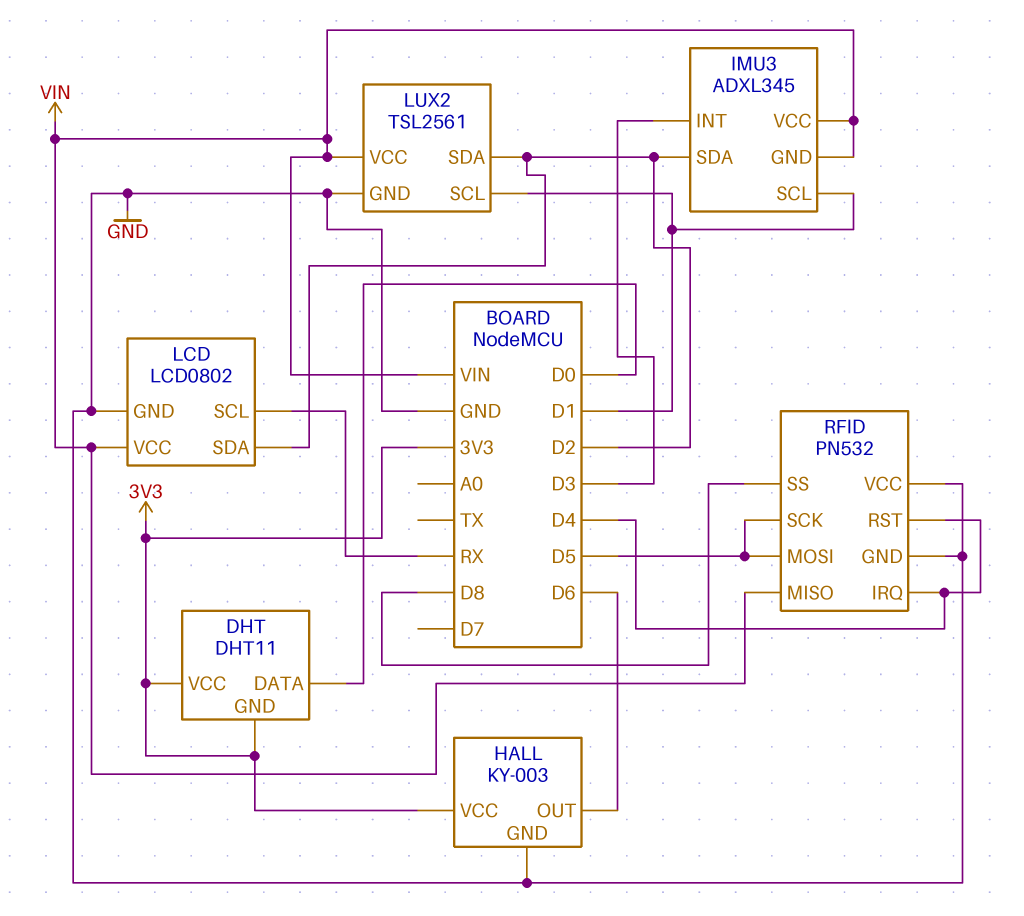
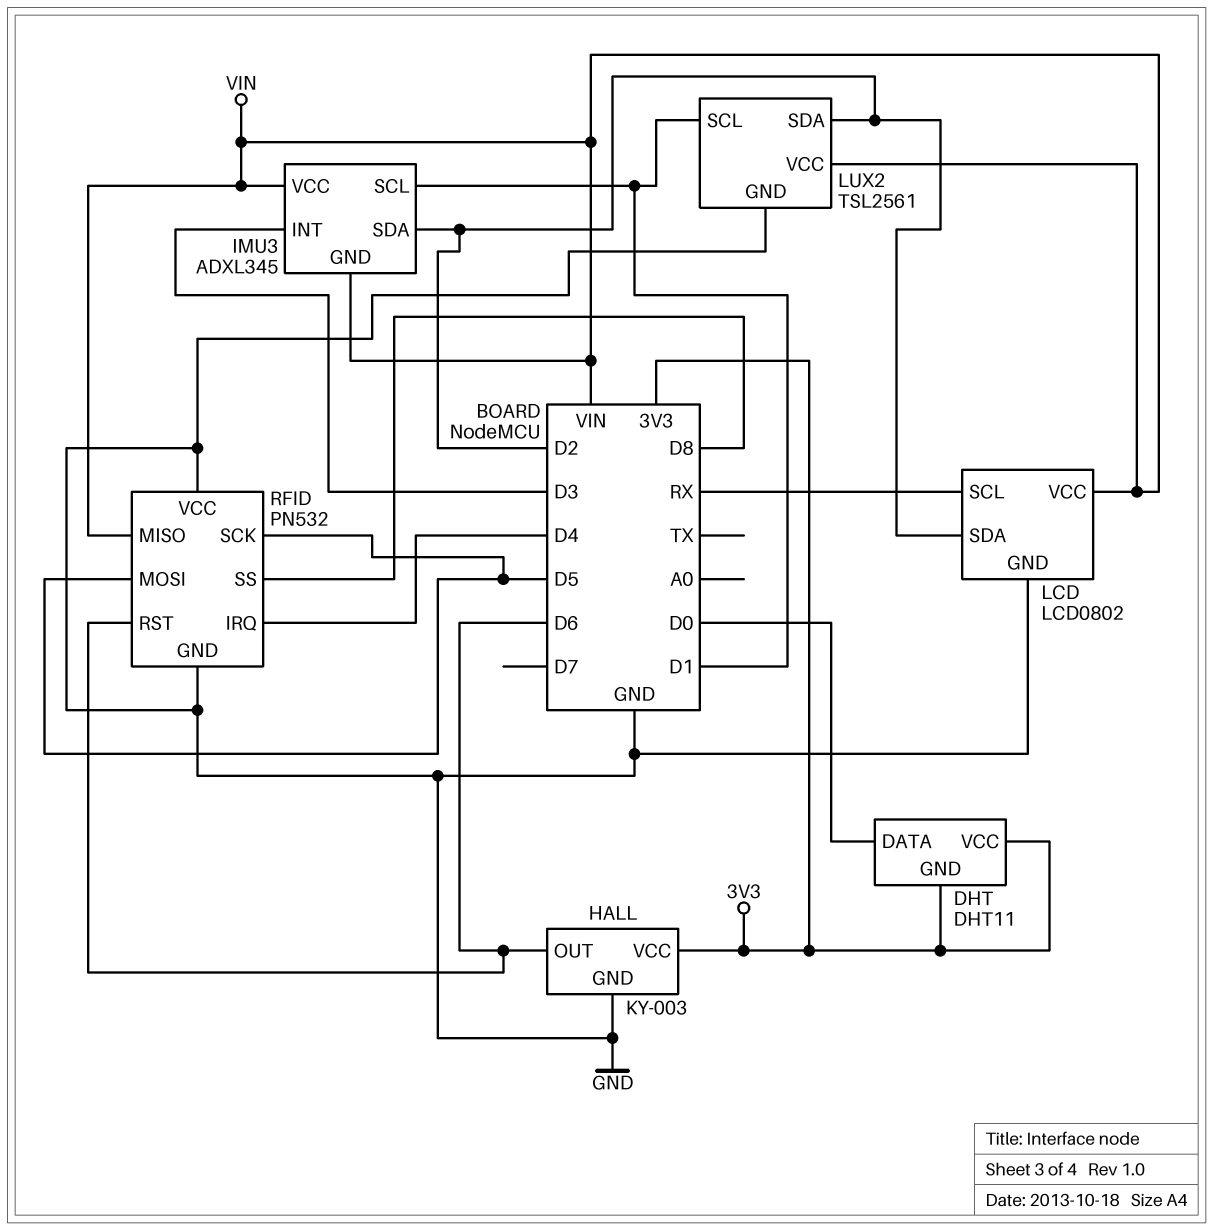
RFID pin RST: D4 -> D6

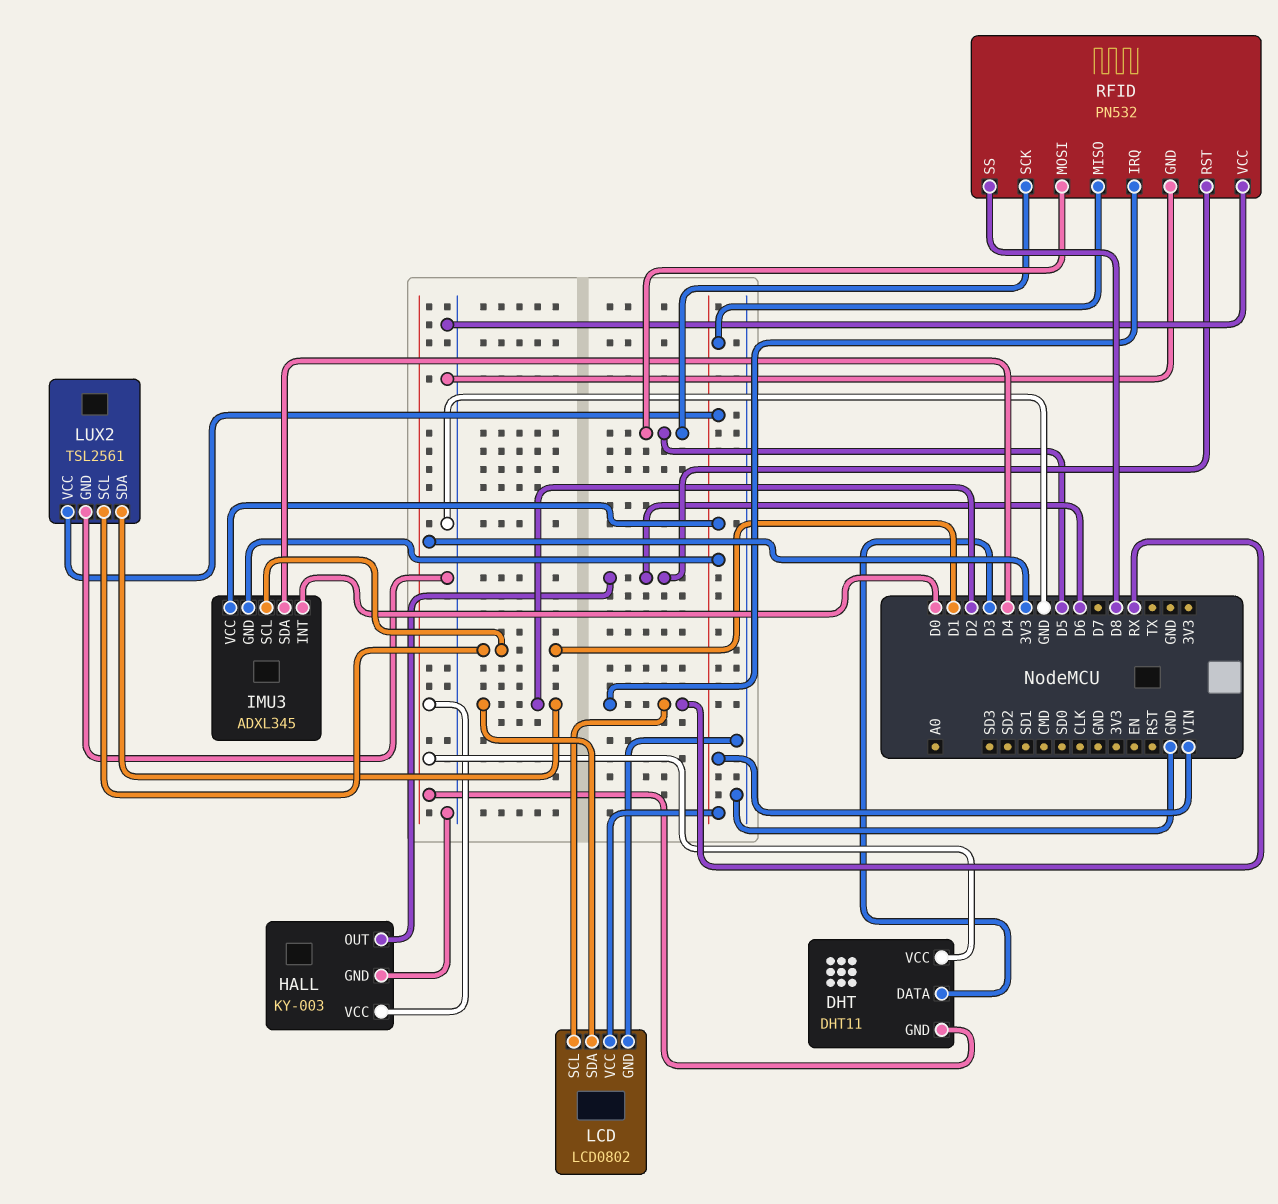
DHT pin DATA: D0 -> D3
IMU3 pin INT: D3 -> D0
IMU3 pin SDA: D2 -> D4
RFID pin IRQ: D4 -> RX

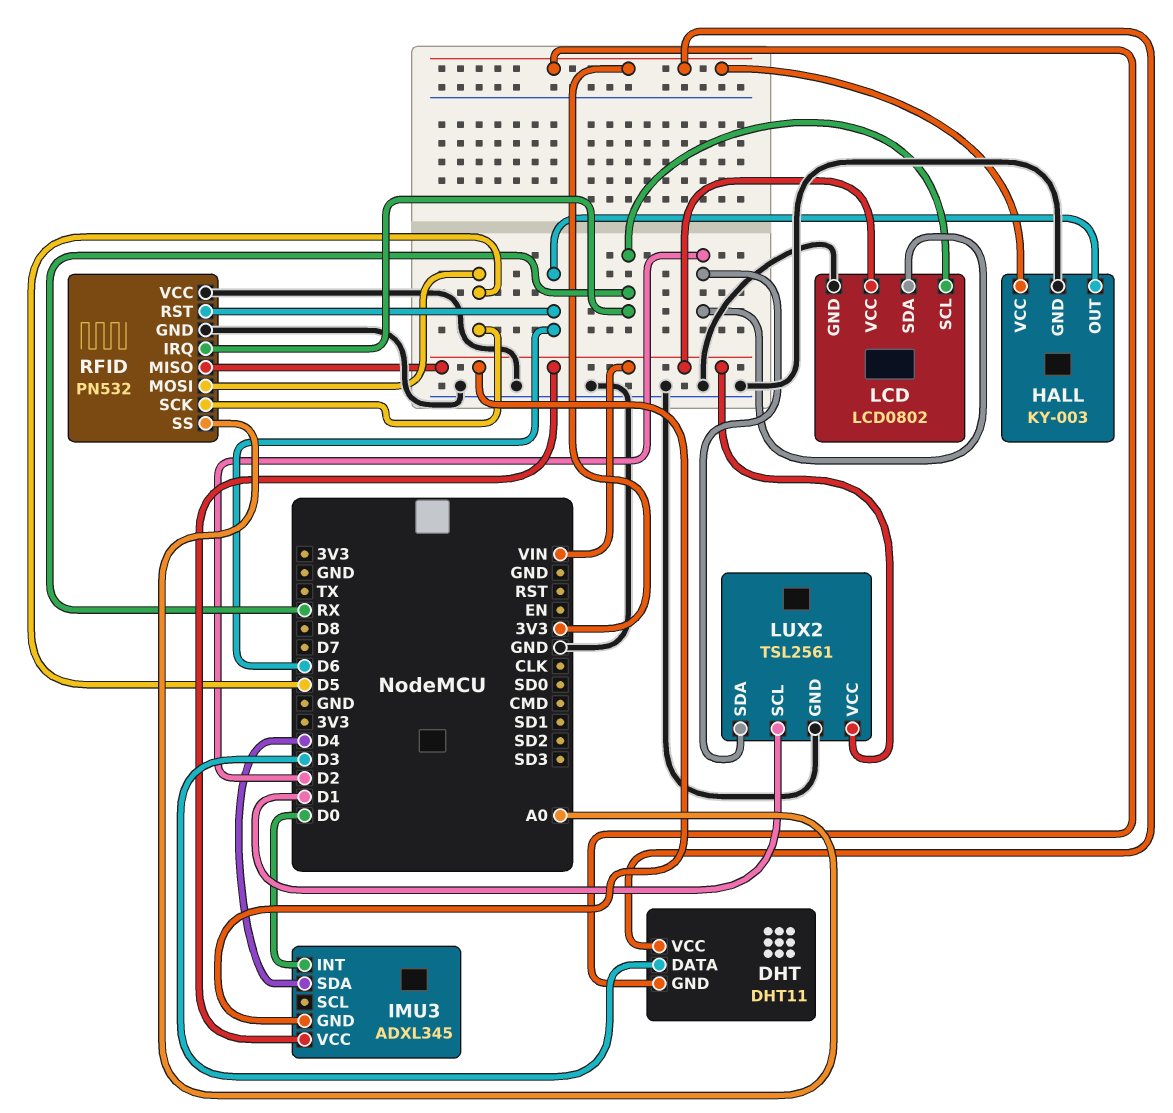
IMU3 pin SCL: D1 -> none
RFID pin SS: D8 -> A0

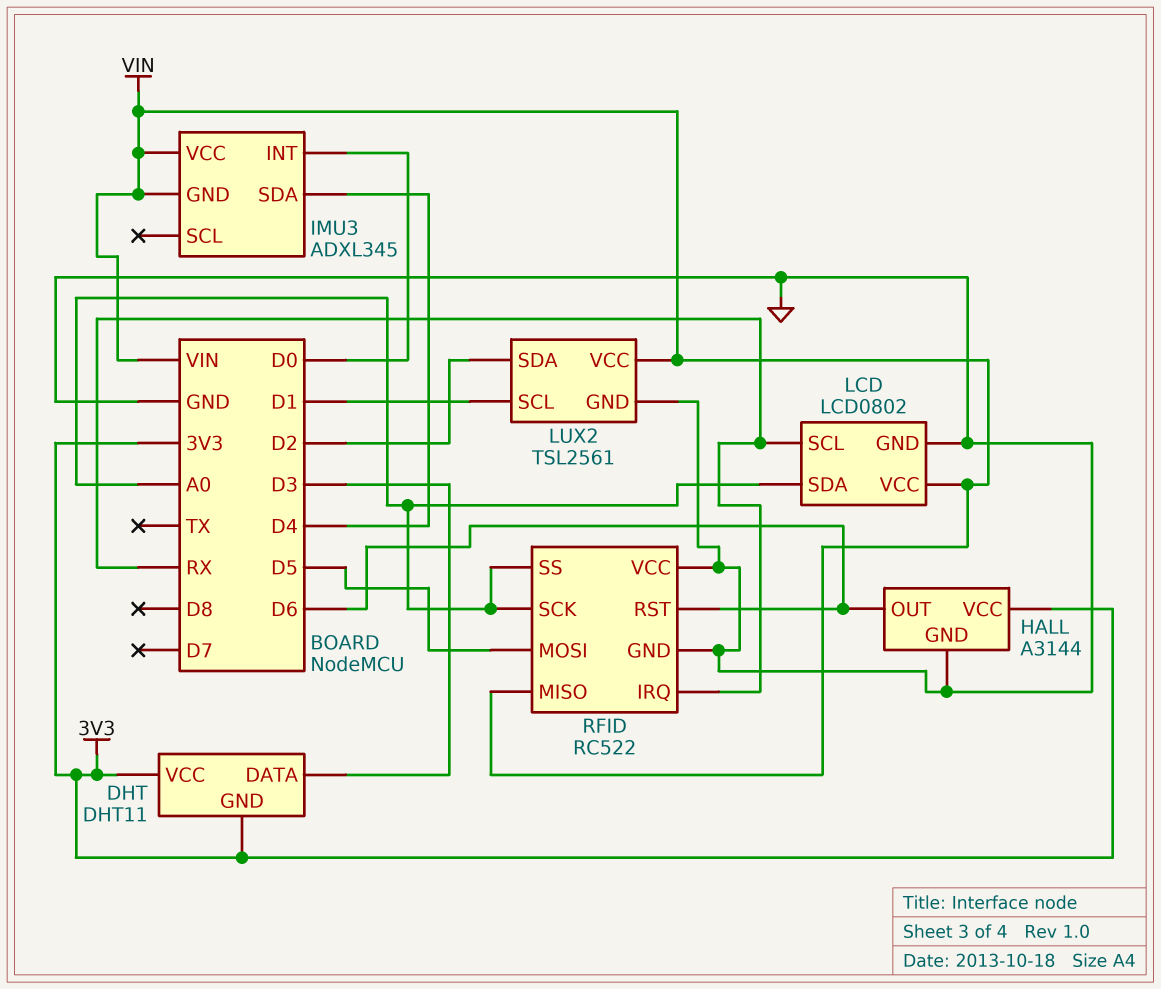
HALL: KY-003 -> A3144
LCD pin SDA: D2 -> A0
RFID: PN532 -> RC522
RFID pin SCK: D5 -> A0

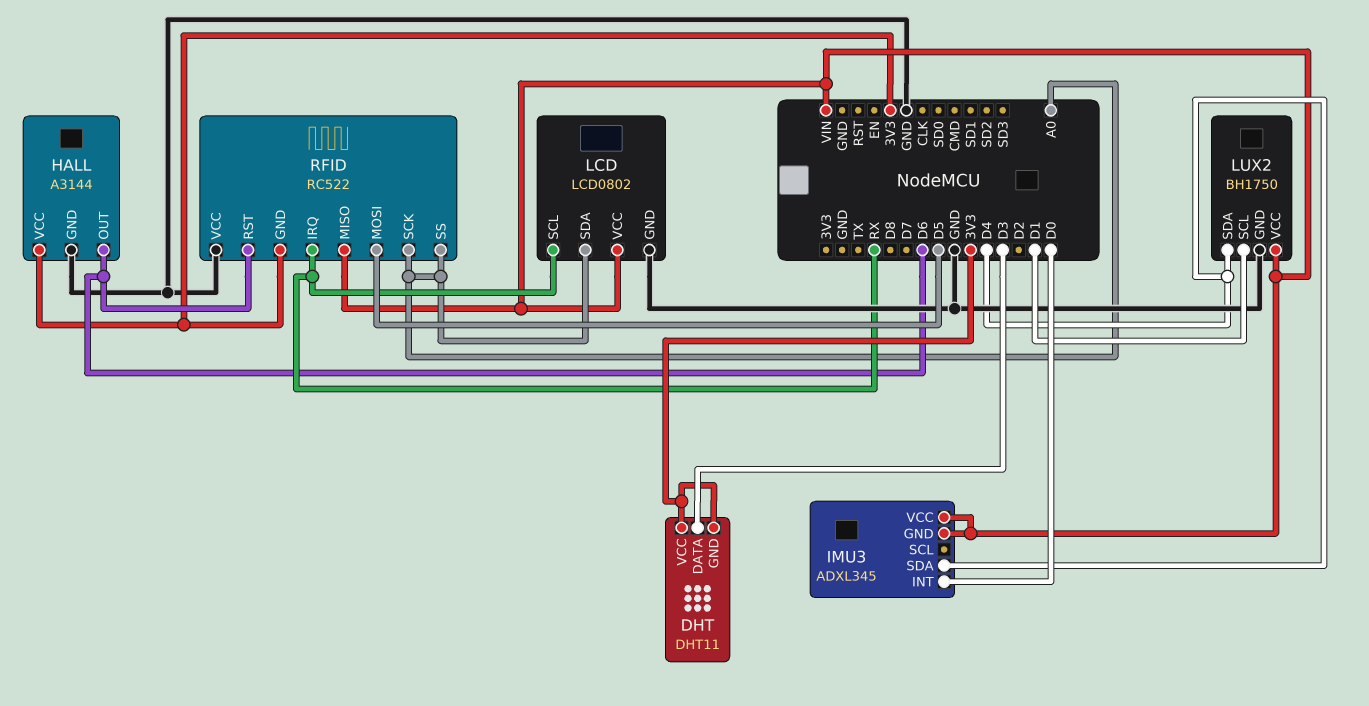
LUX2: TSL2561 -> BH1750
LUX2 pin SDA: D2 -> D4
RFID pin GND: GND -> 3V3

